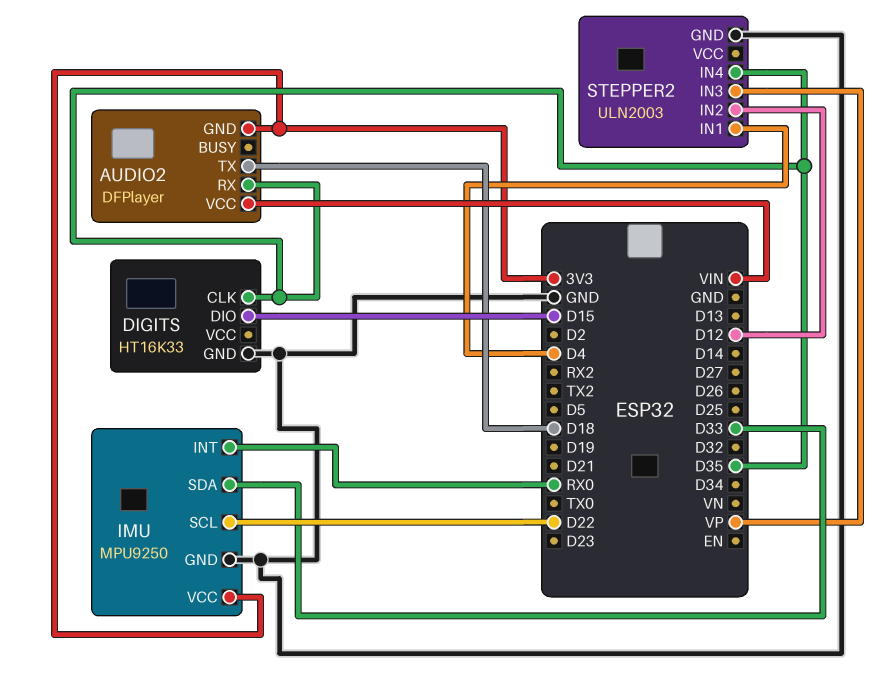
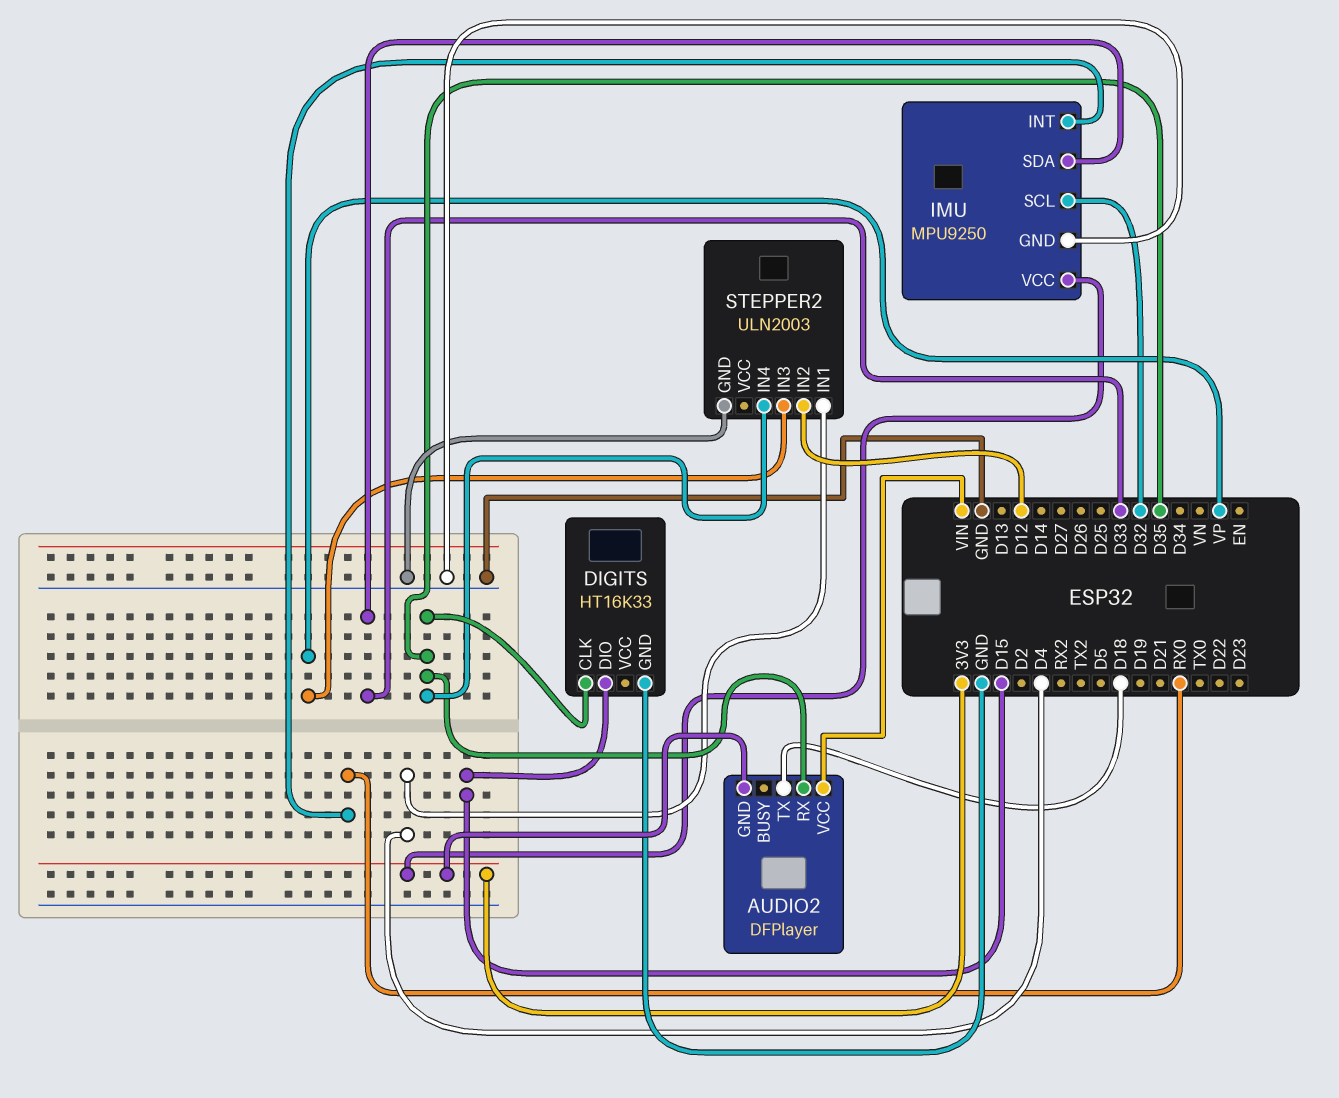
IMU pin SCL: D22 -> D32

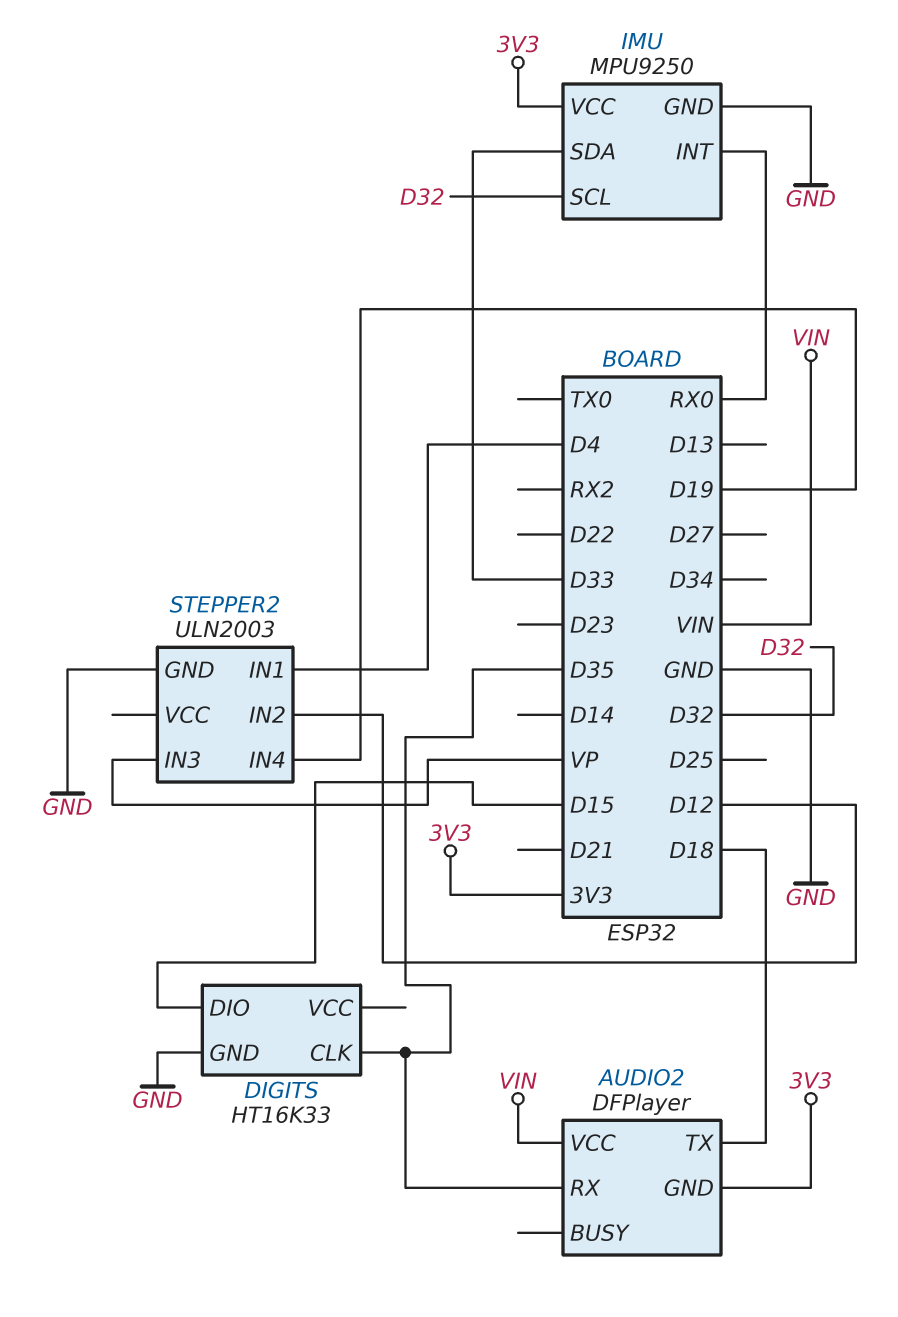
STEPPER2 pin IN4: D35 -> D19

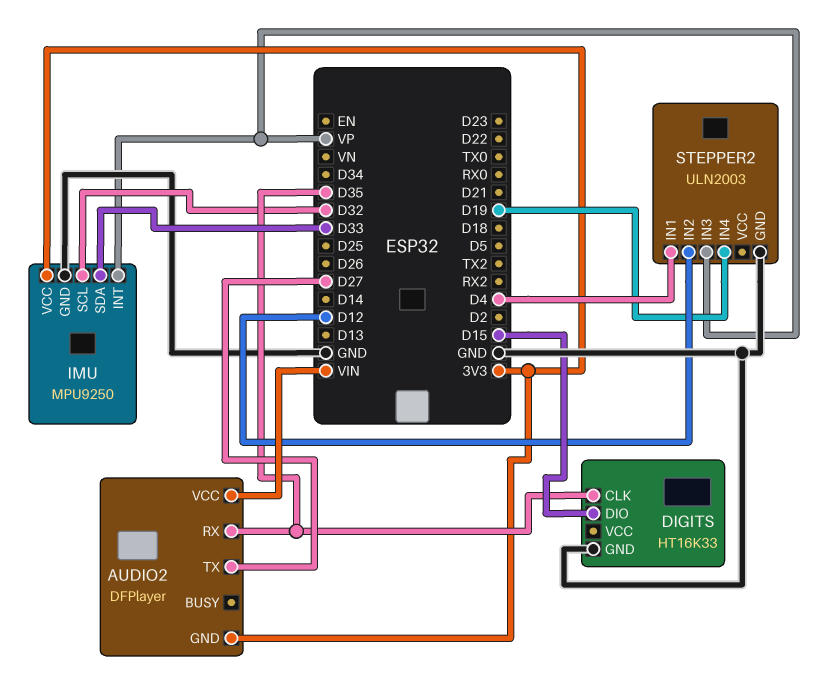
AUDIO2 pin TX: D18 -> D27
IMU pin INT: RX0 -> VP

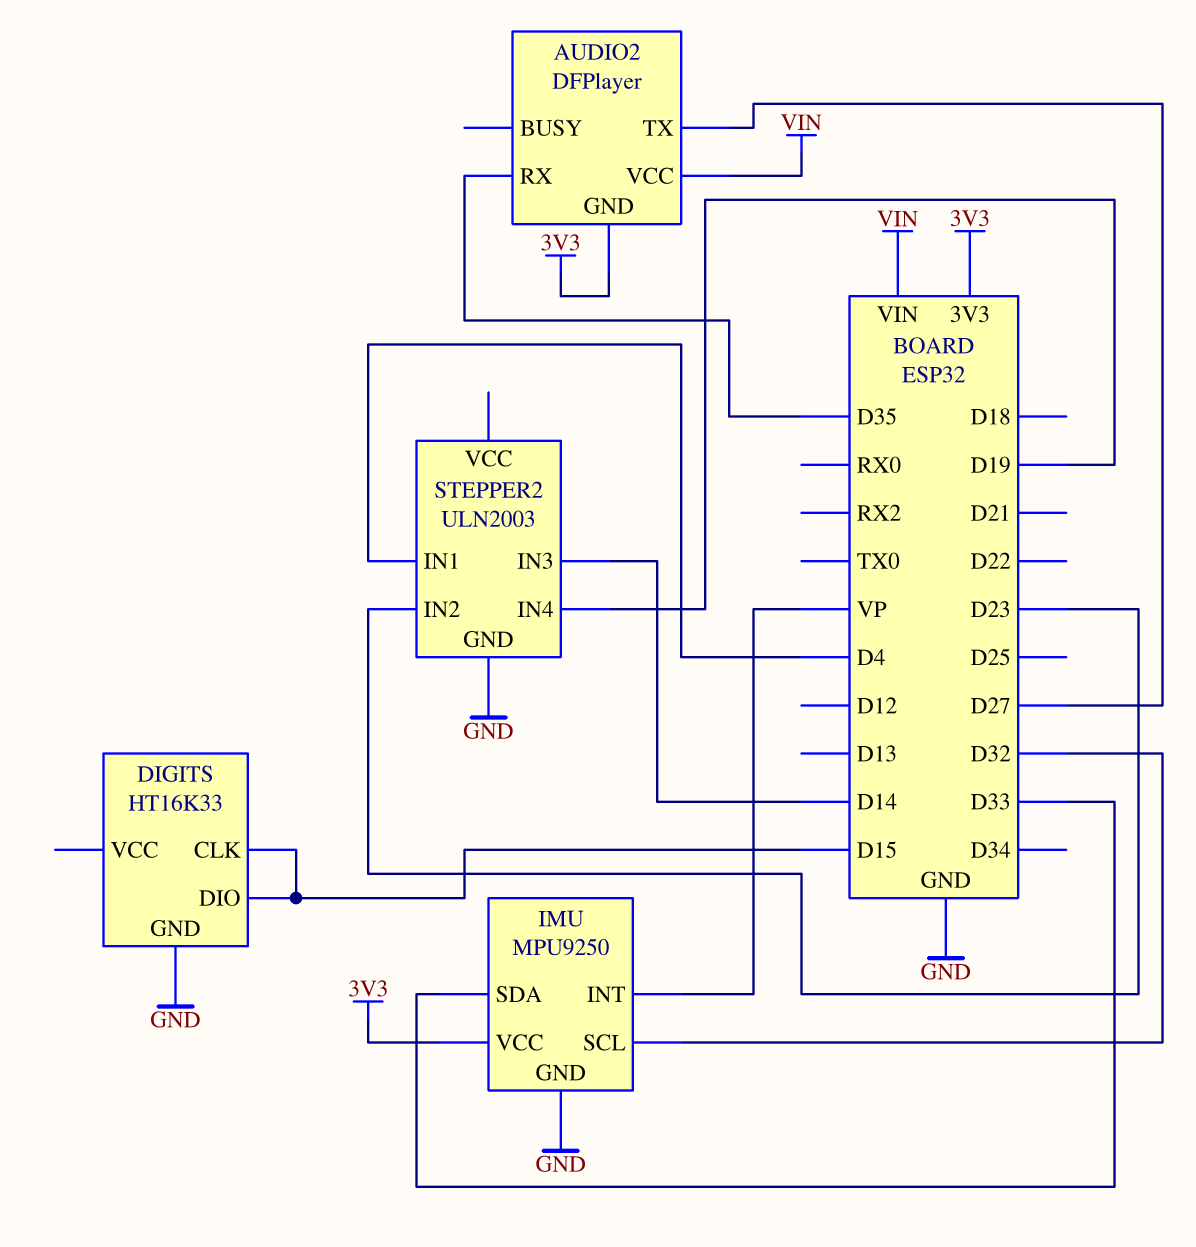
DIGITS pin CLK: D35 -> D15
STEPPER2 pin IN2: D12 -> D23
STEPPER2 pin IN3: VP -> D14

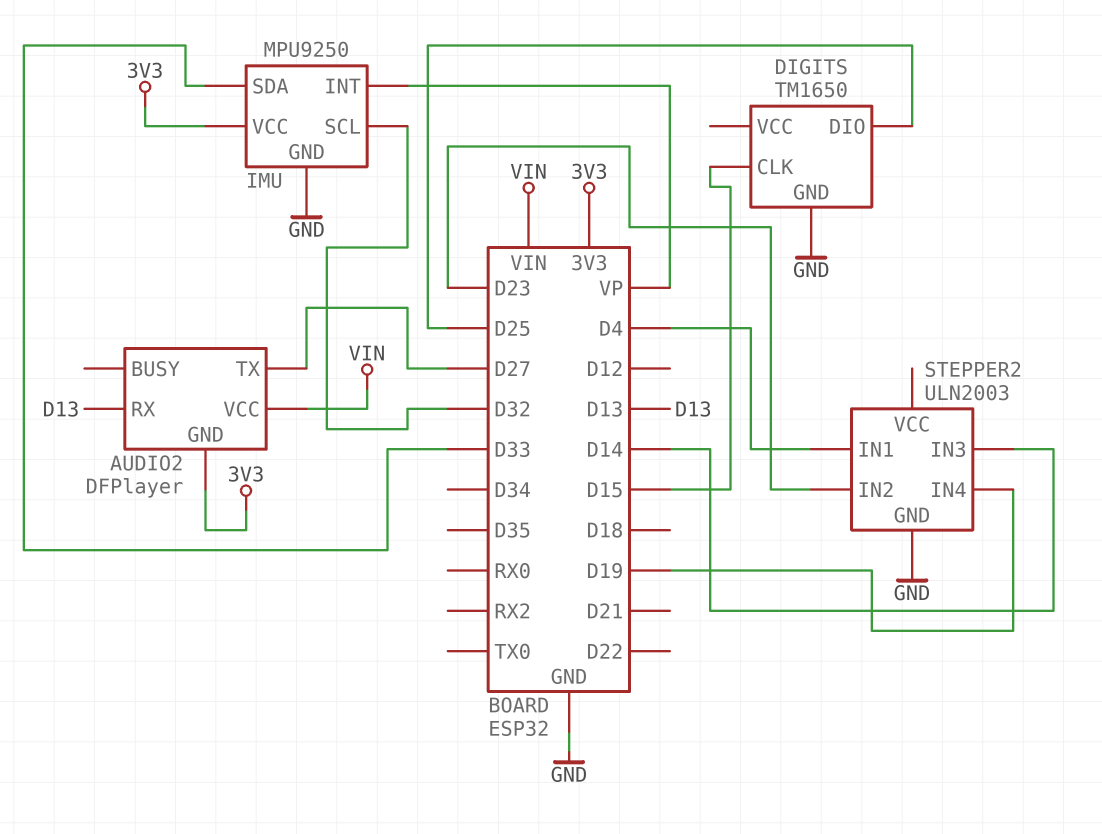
AUDIO2 pin RX: D35 -> D13
DIGITS: HT16K33 -> TM1650
DIGITS pin DIO: D15 -> D25

